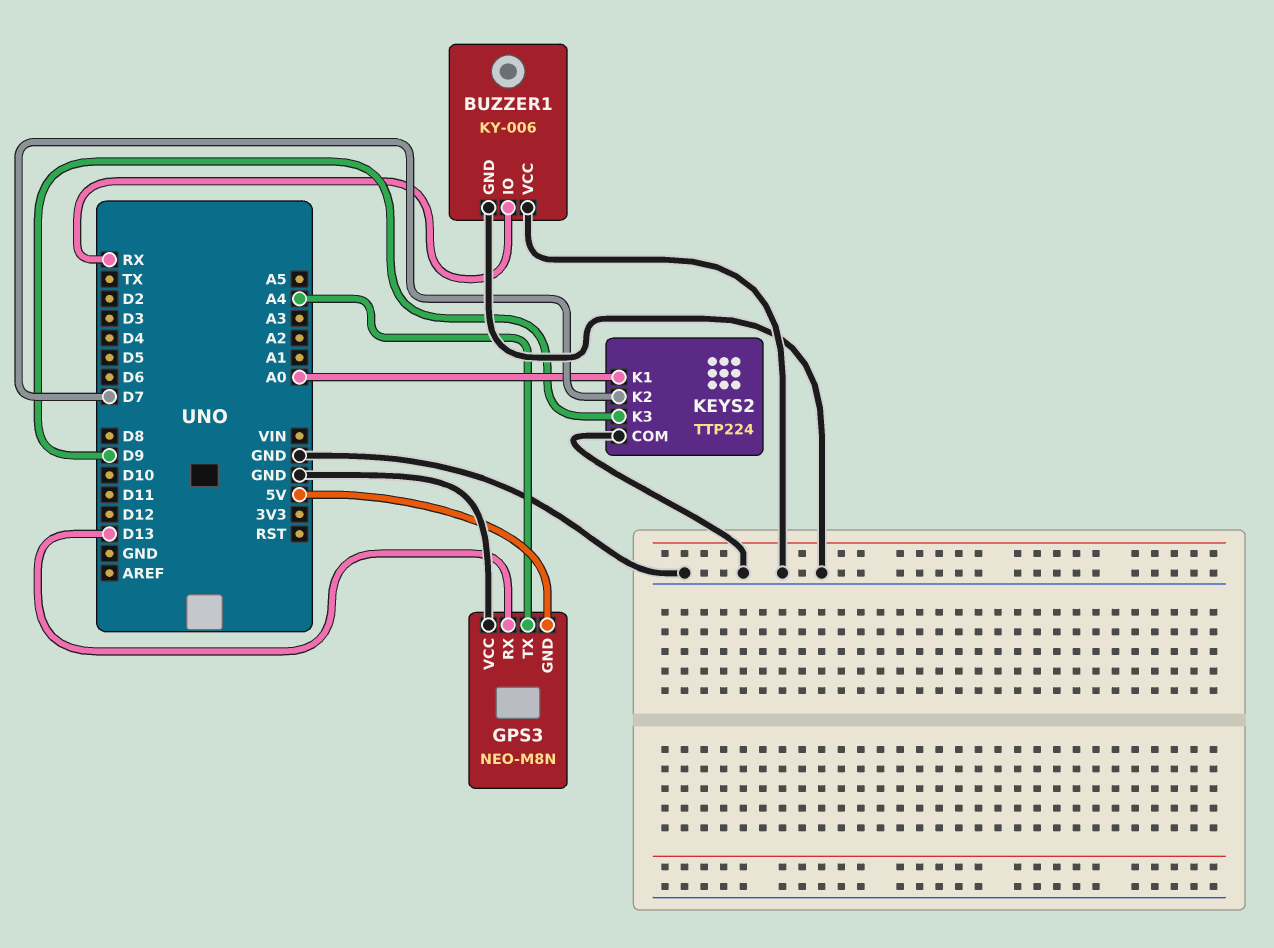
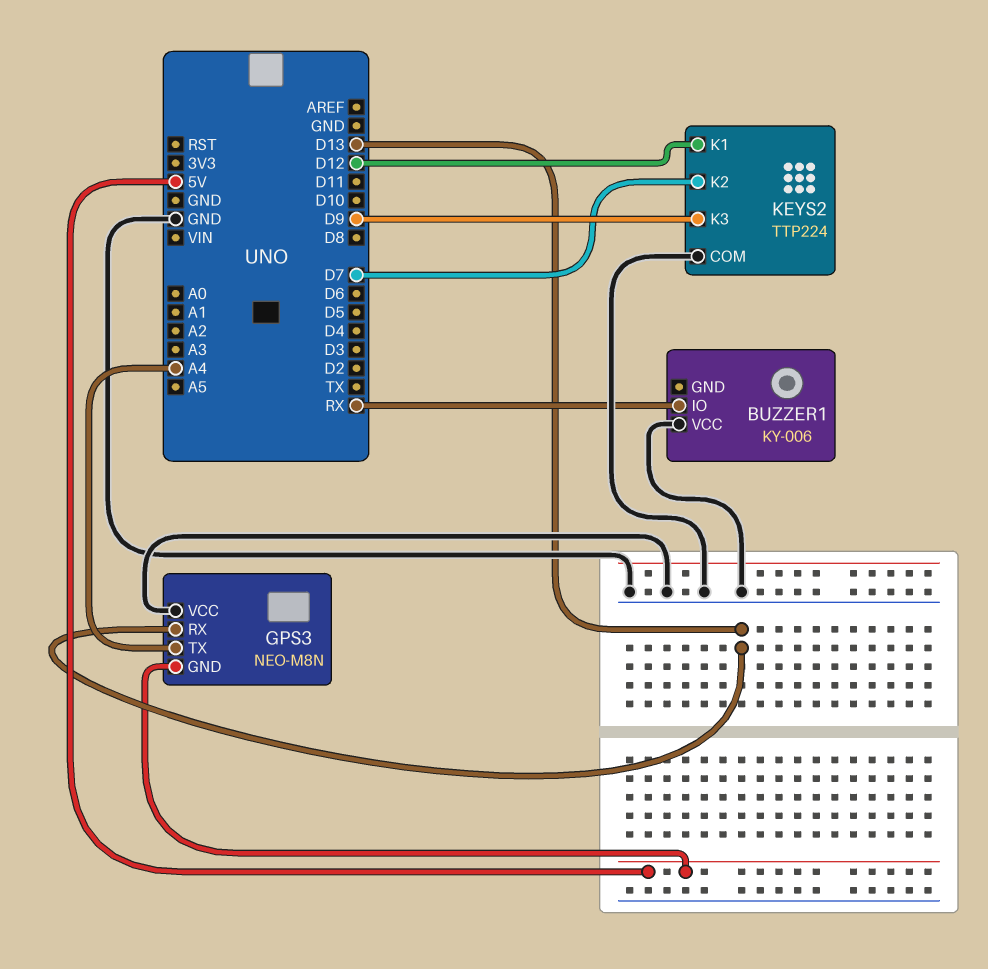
BUZZER1 pin GND: GND -> none
KEYS2 pin K1: A0 -> D12

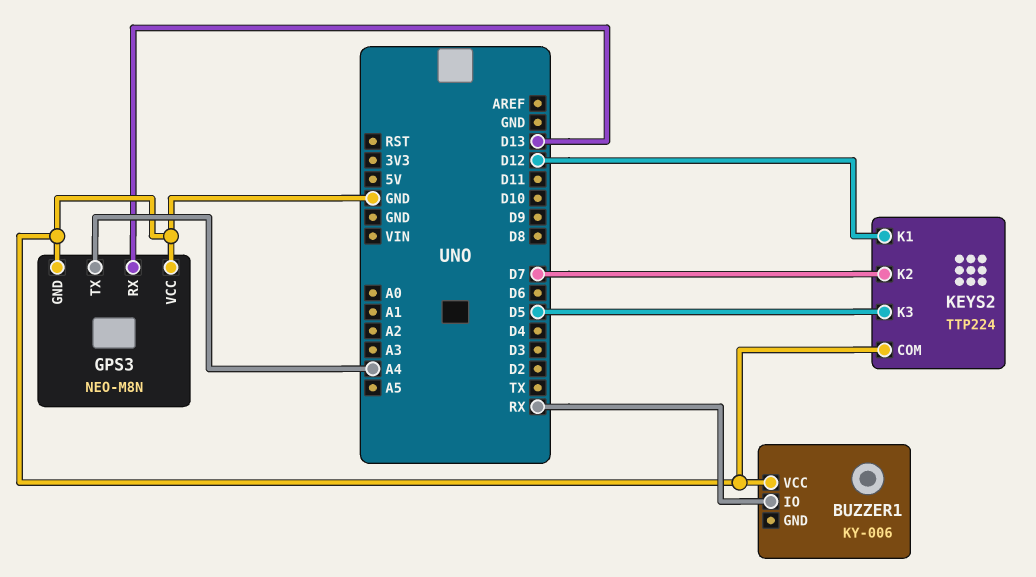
GPS3 pin GND: 5V -> GND
KEYS2 pin K3: D9 -> D5

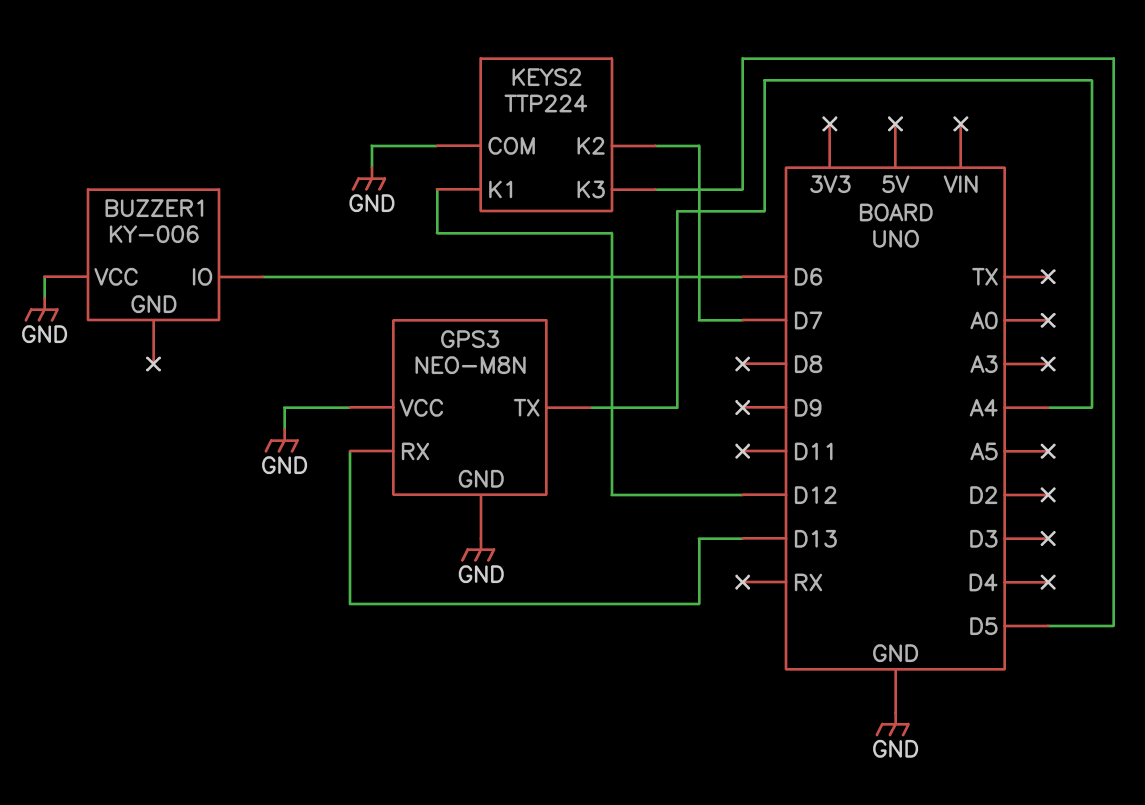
BUZZER1 pin IO: RX -> D6

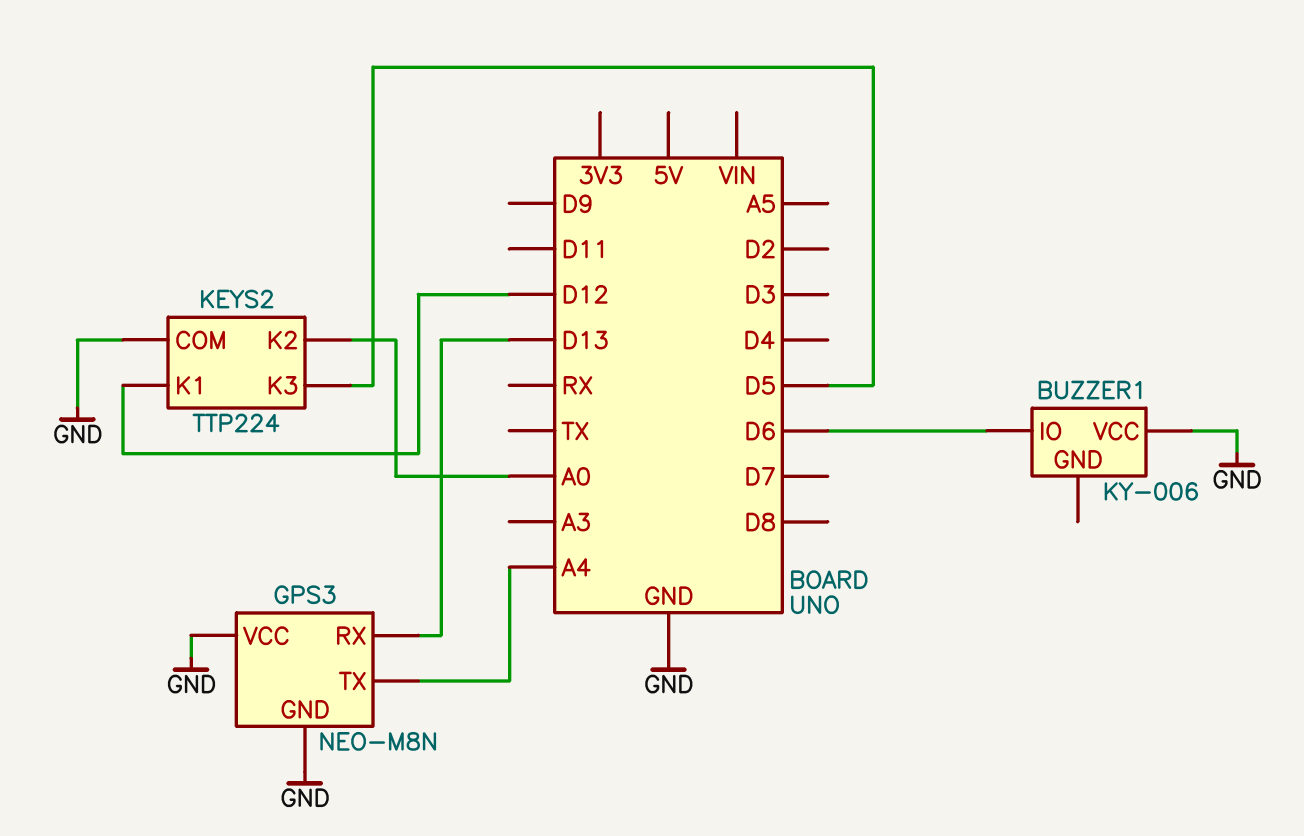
KEYS2 pin K2: D7 -> A0

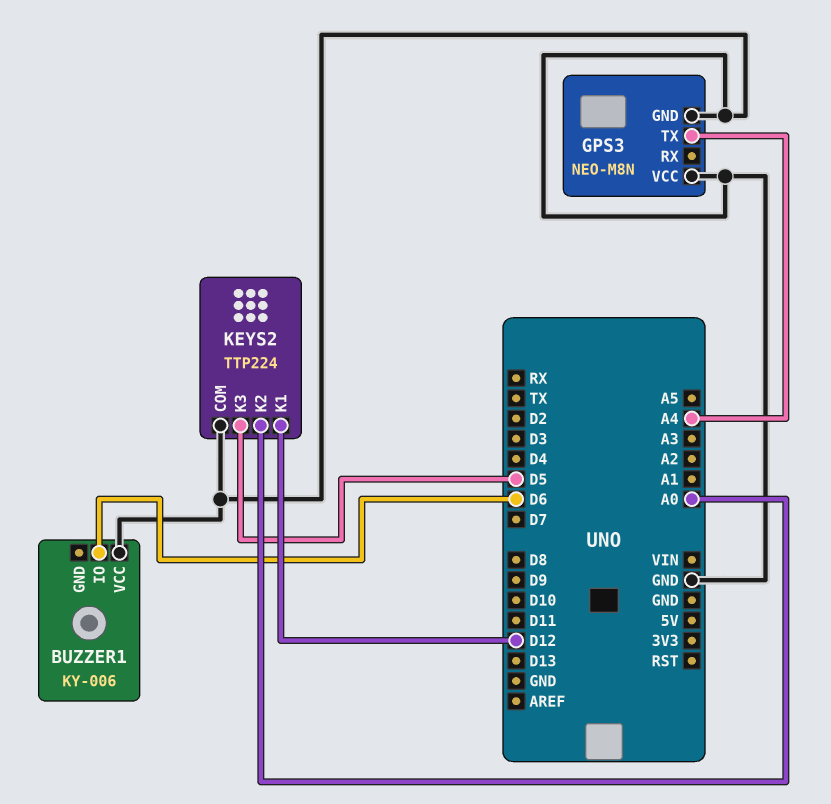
GPS3 pin RX: D13 -> none

